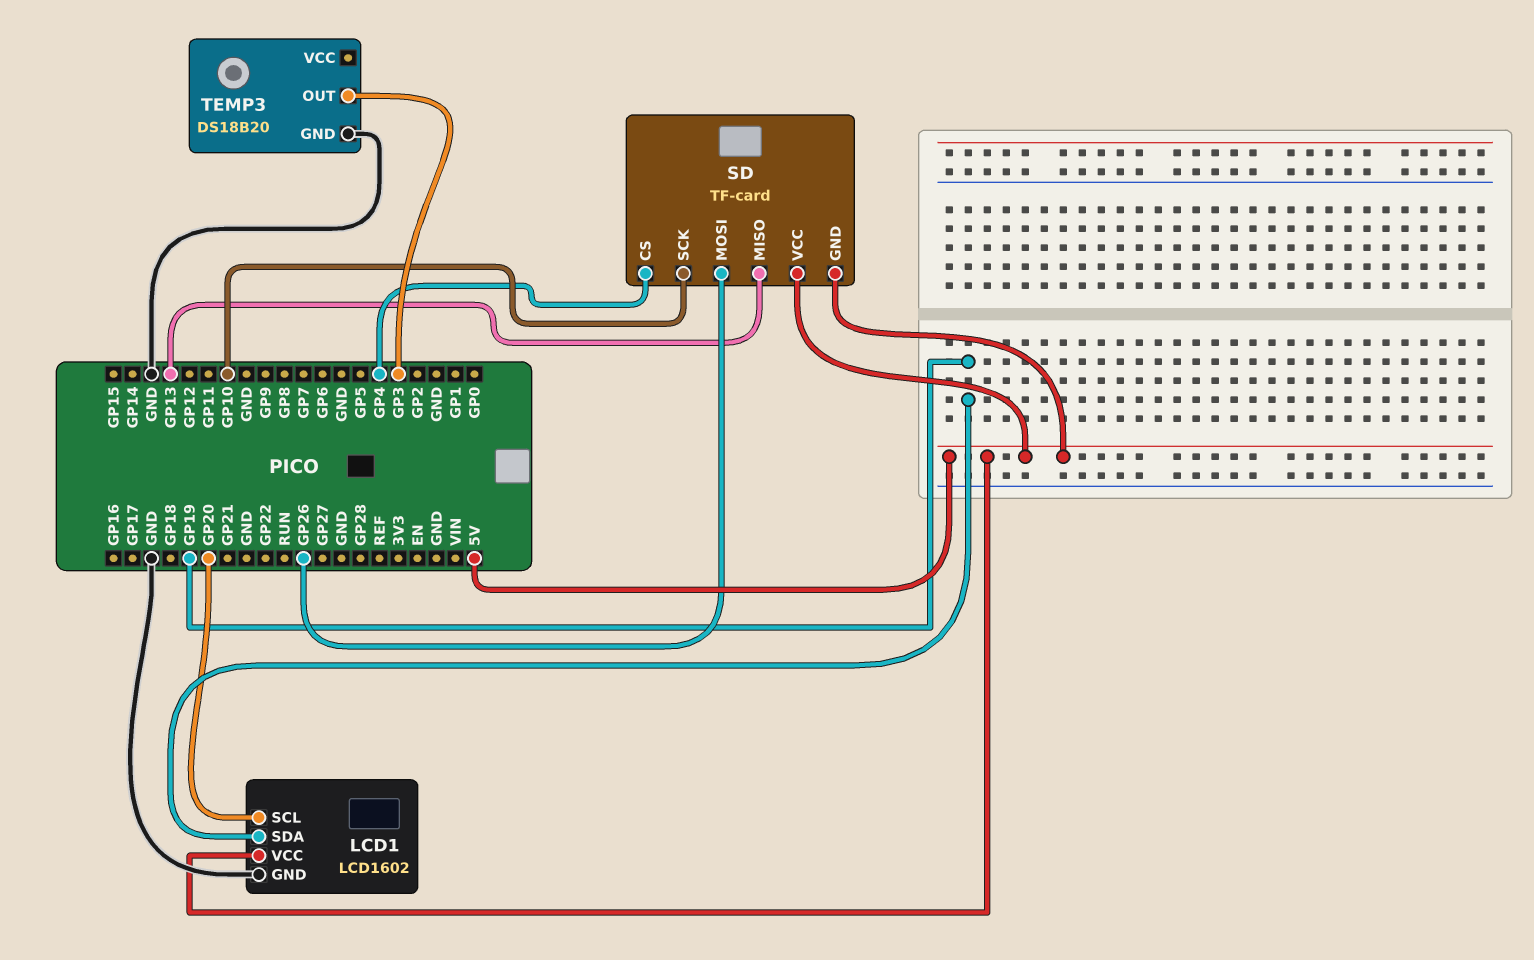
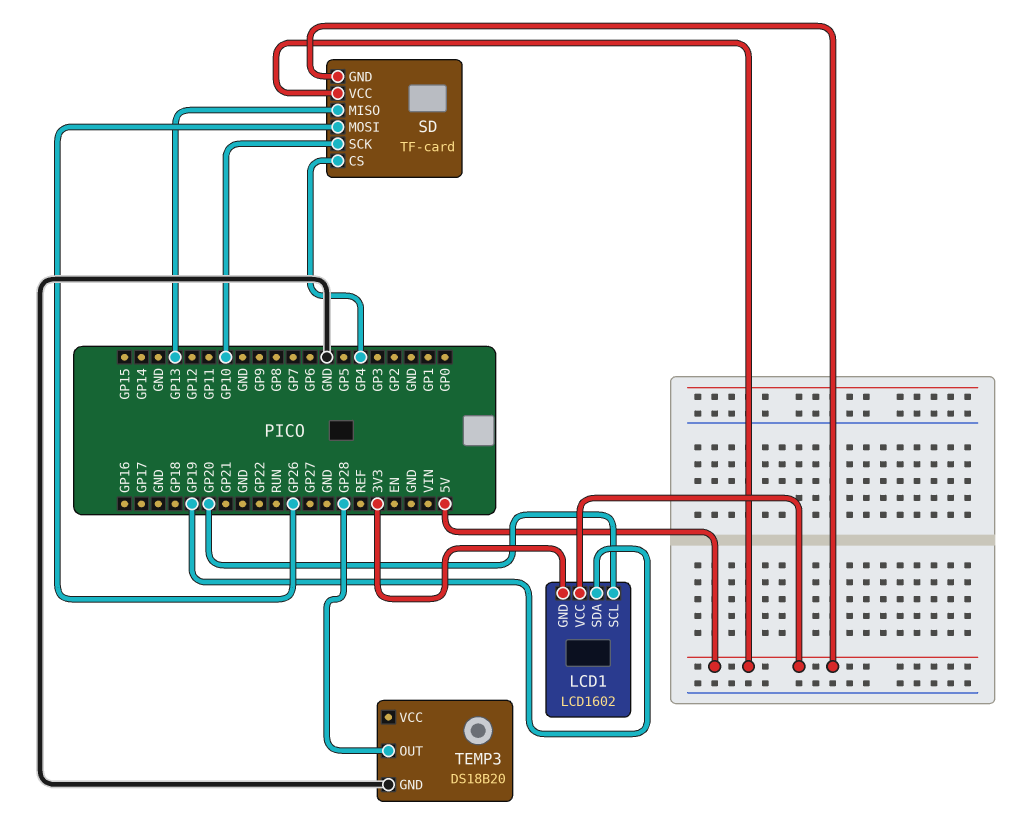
LCD1 pin GND: GND -> 3V3
TEMP3 pin OUT: GP3 -> GP28

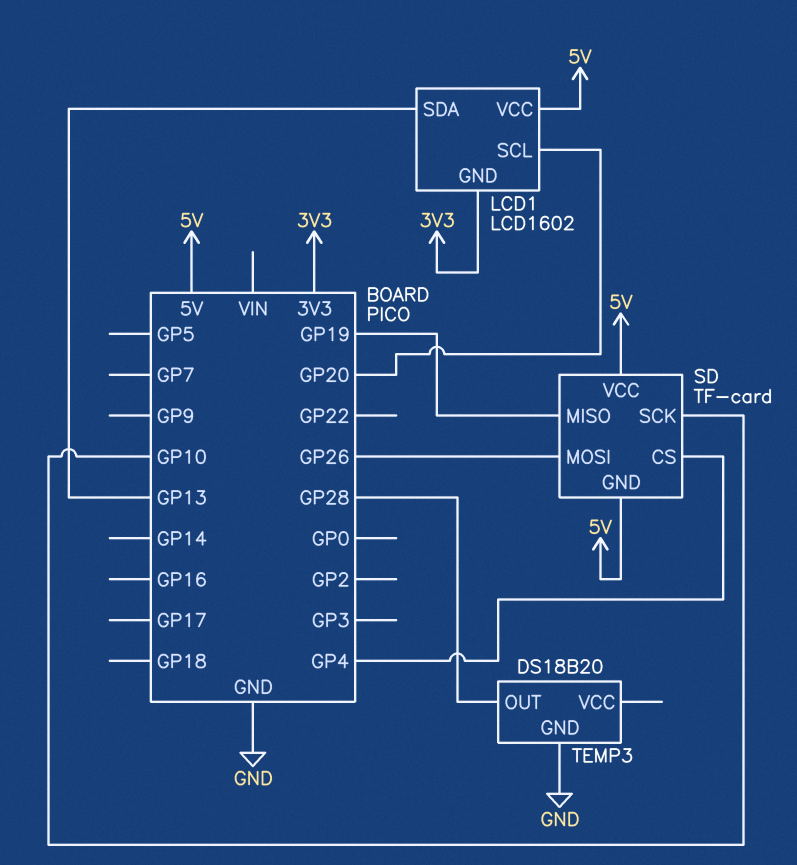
LCD1 pin SDA: GP19 -> GP13
SD pin MISO: GP13 -> GP19

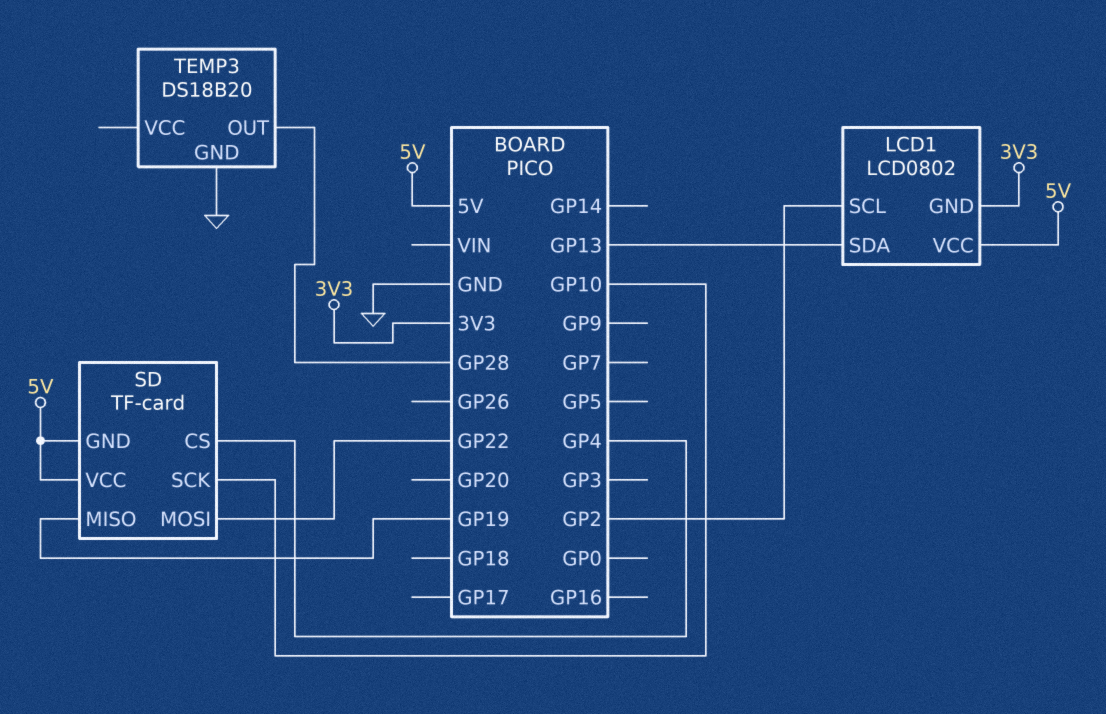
LCD1: LCD1602 -> LCD0802
LCD1 pin SCL: GP20 -> GP2
SD pin MOSI: GP26 -> GP22

